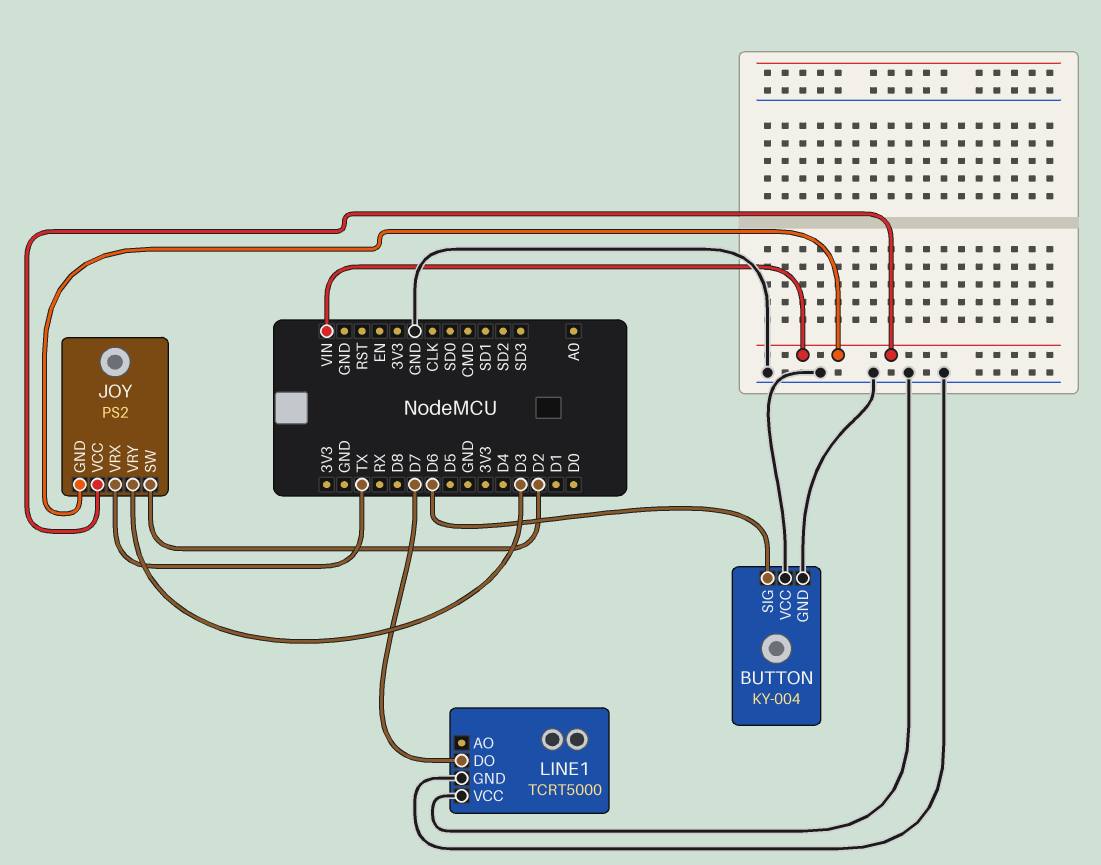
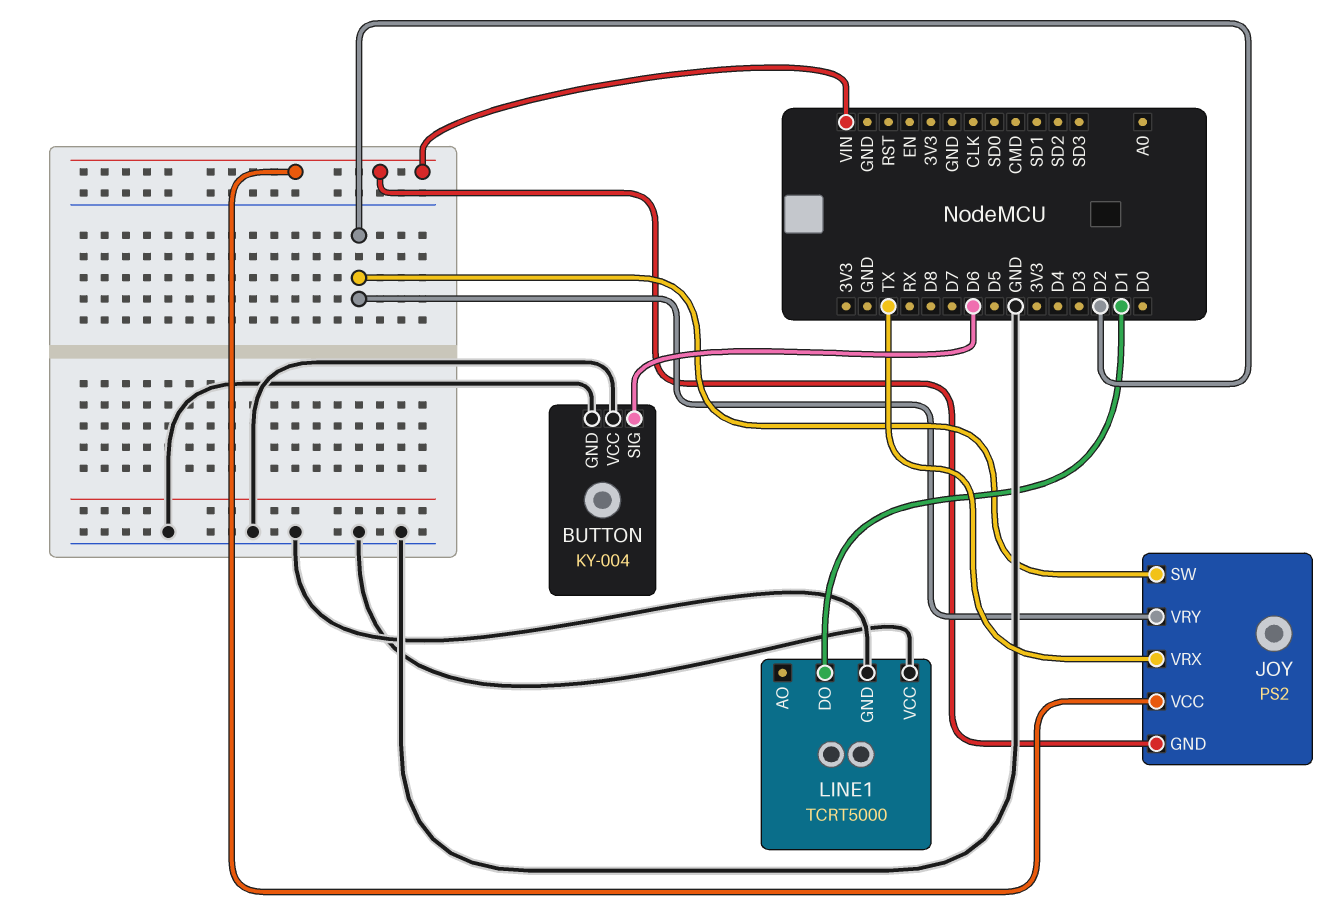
JOY pin VRY: D3 -> D2
LINE1 pin DO: D7 -> D1

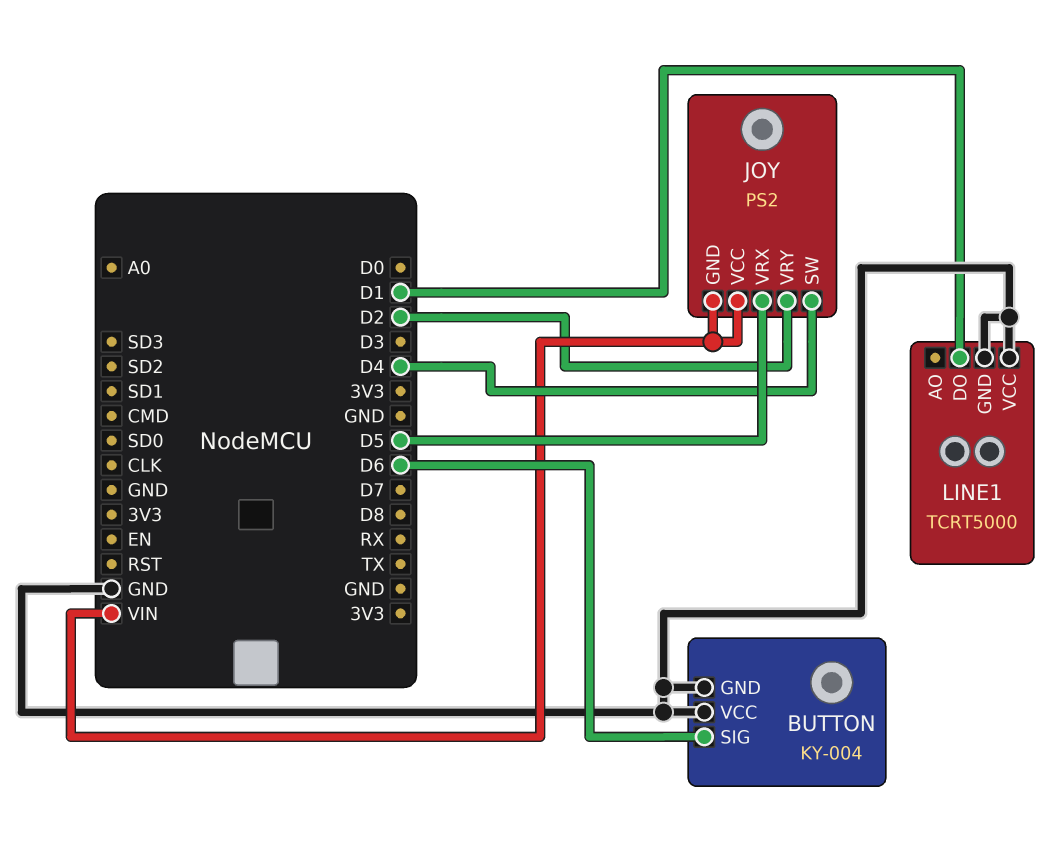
JOY pin SW: D2 -> D4
JOY pin VRX: TX -> D5

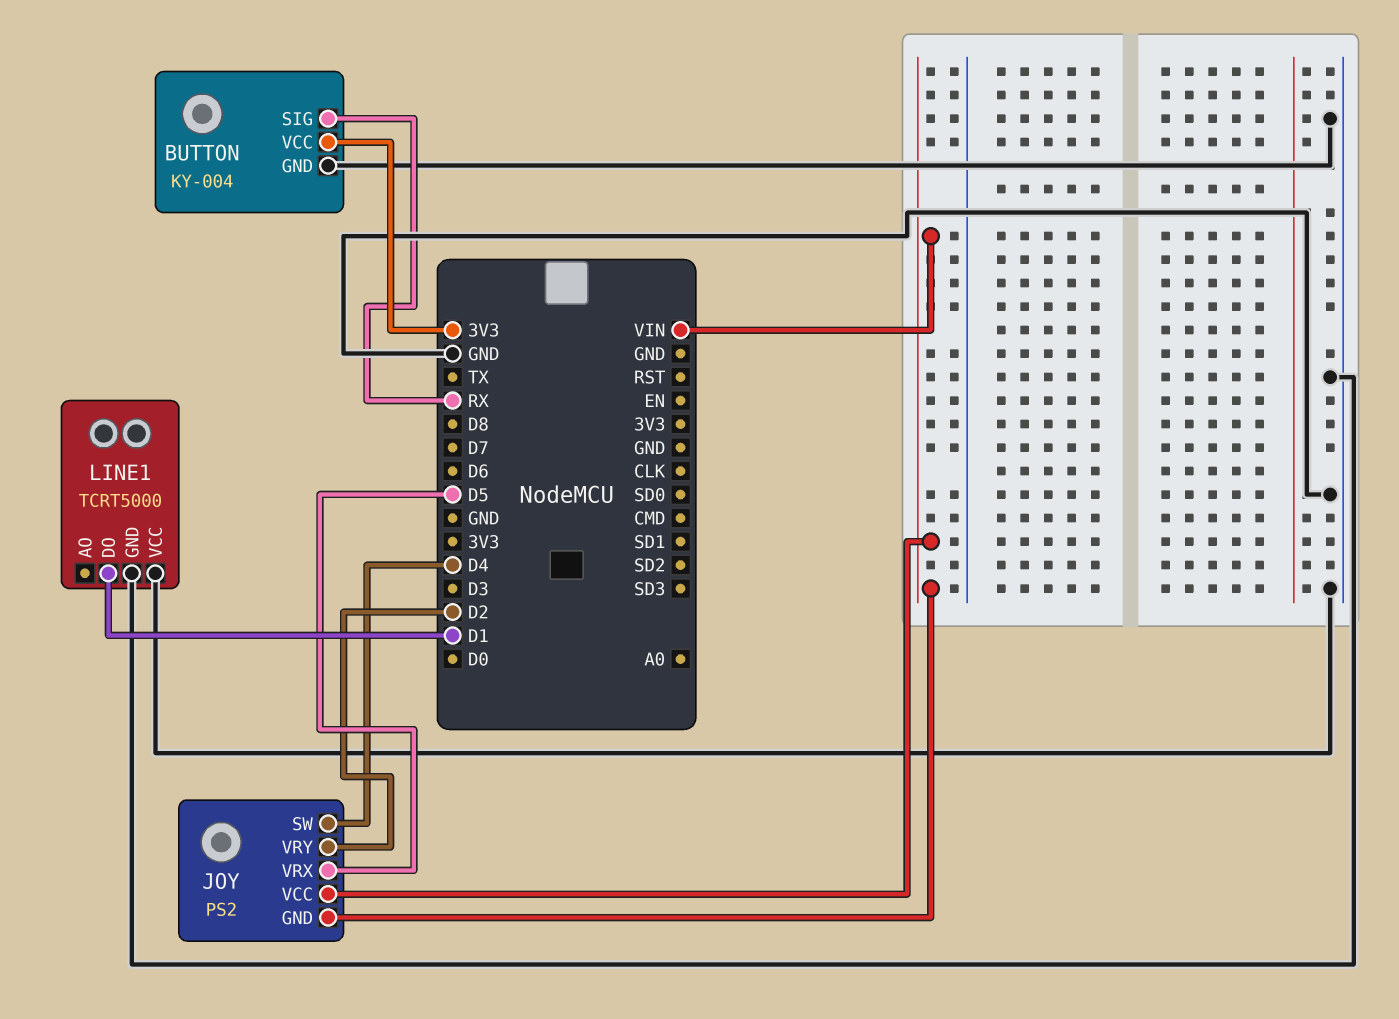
BUTTON pin SIG: D6 -> RX
BUTTON pin VCC: GND -> 3V3

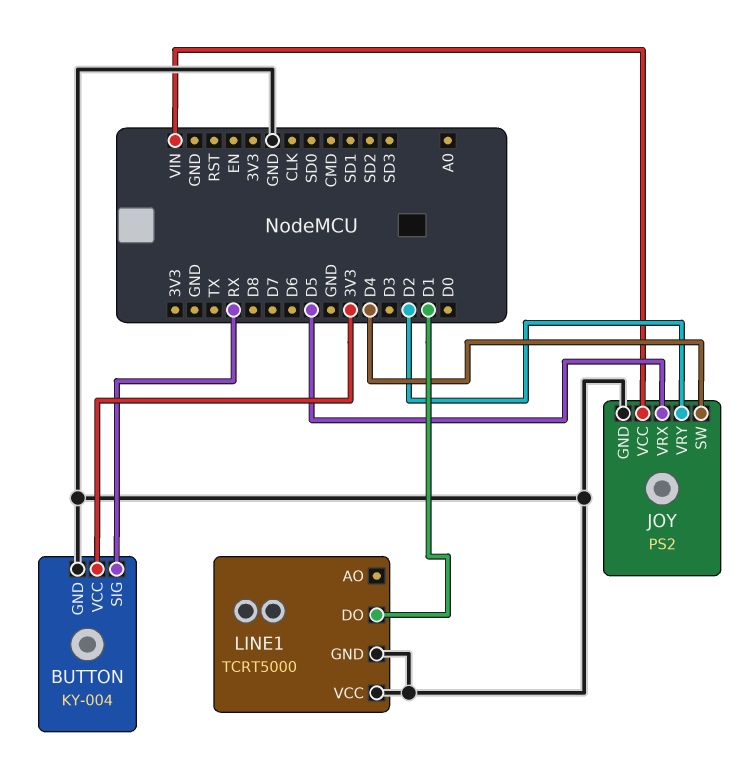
JOY pin GND: VIN -> GND

